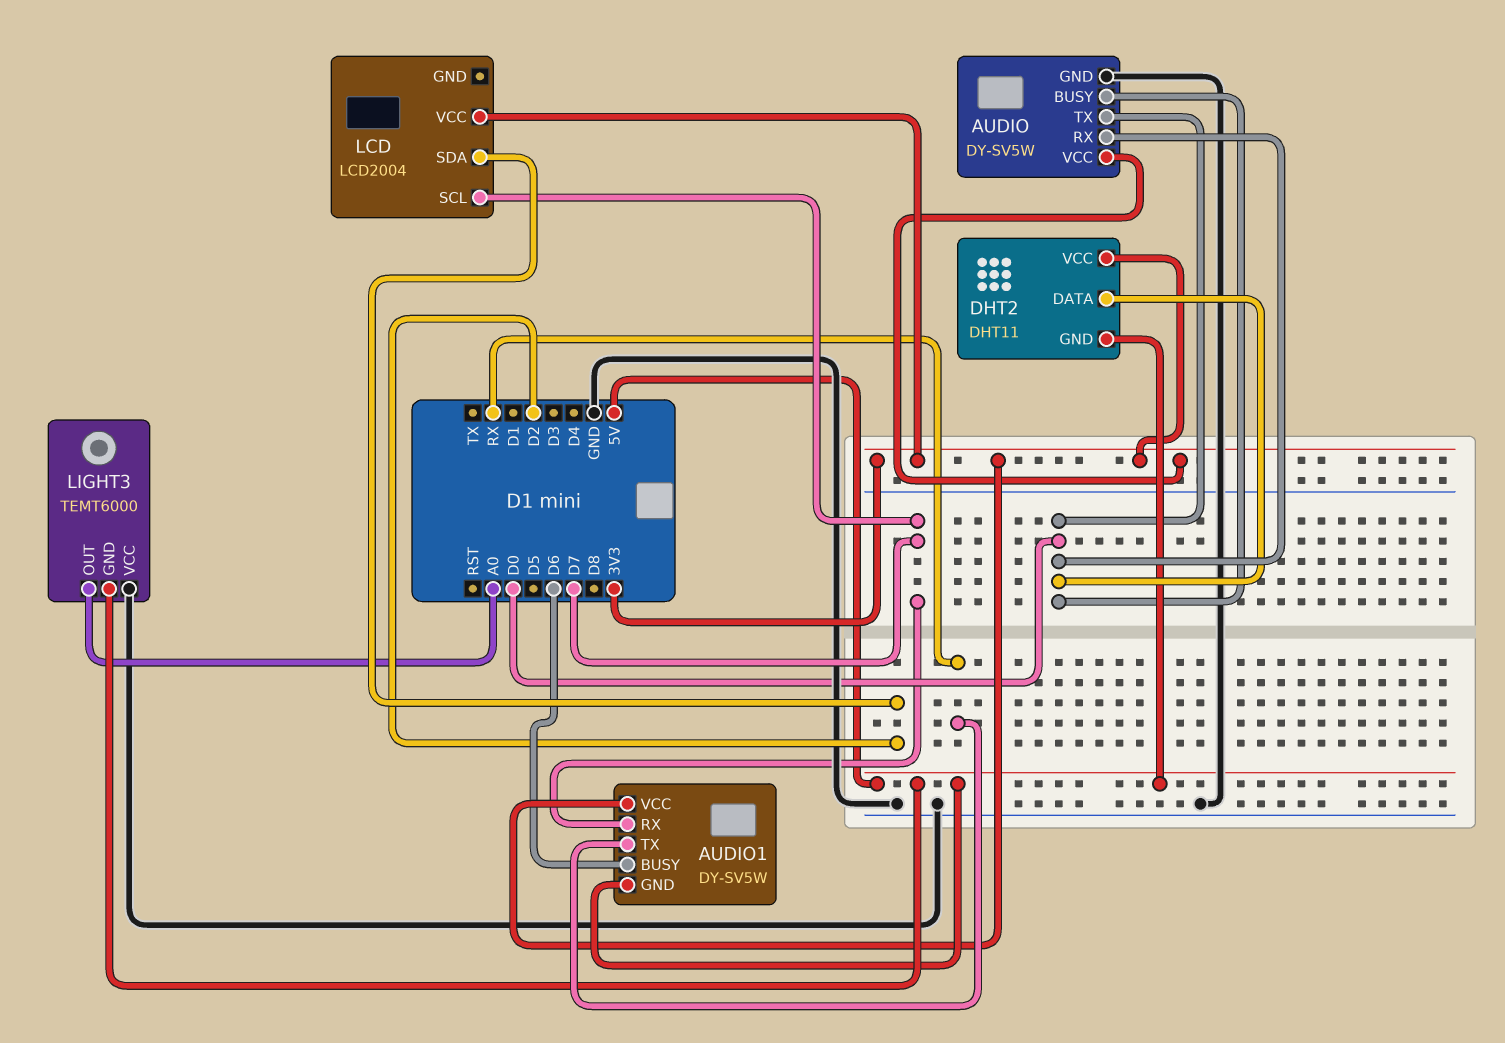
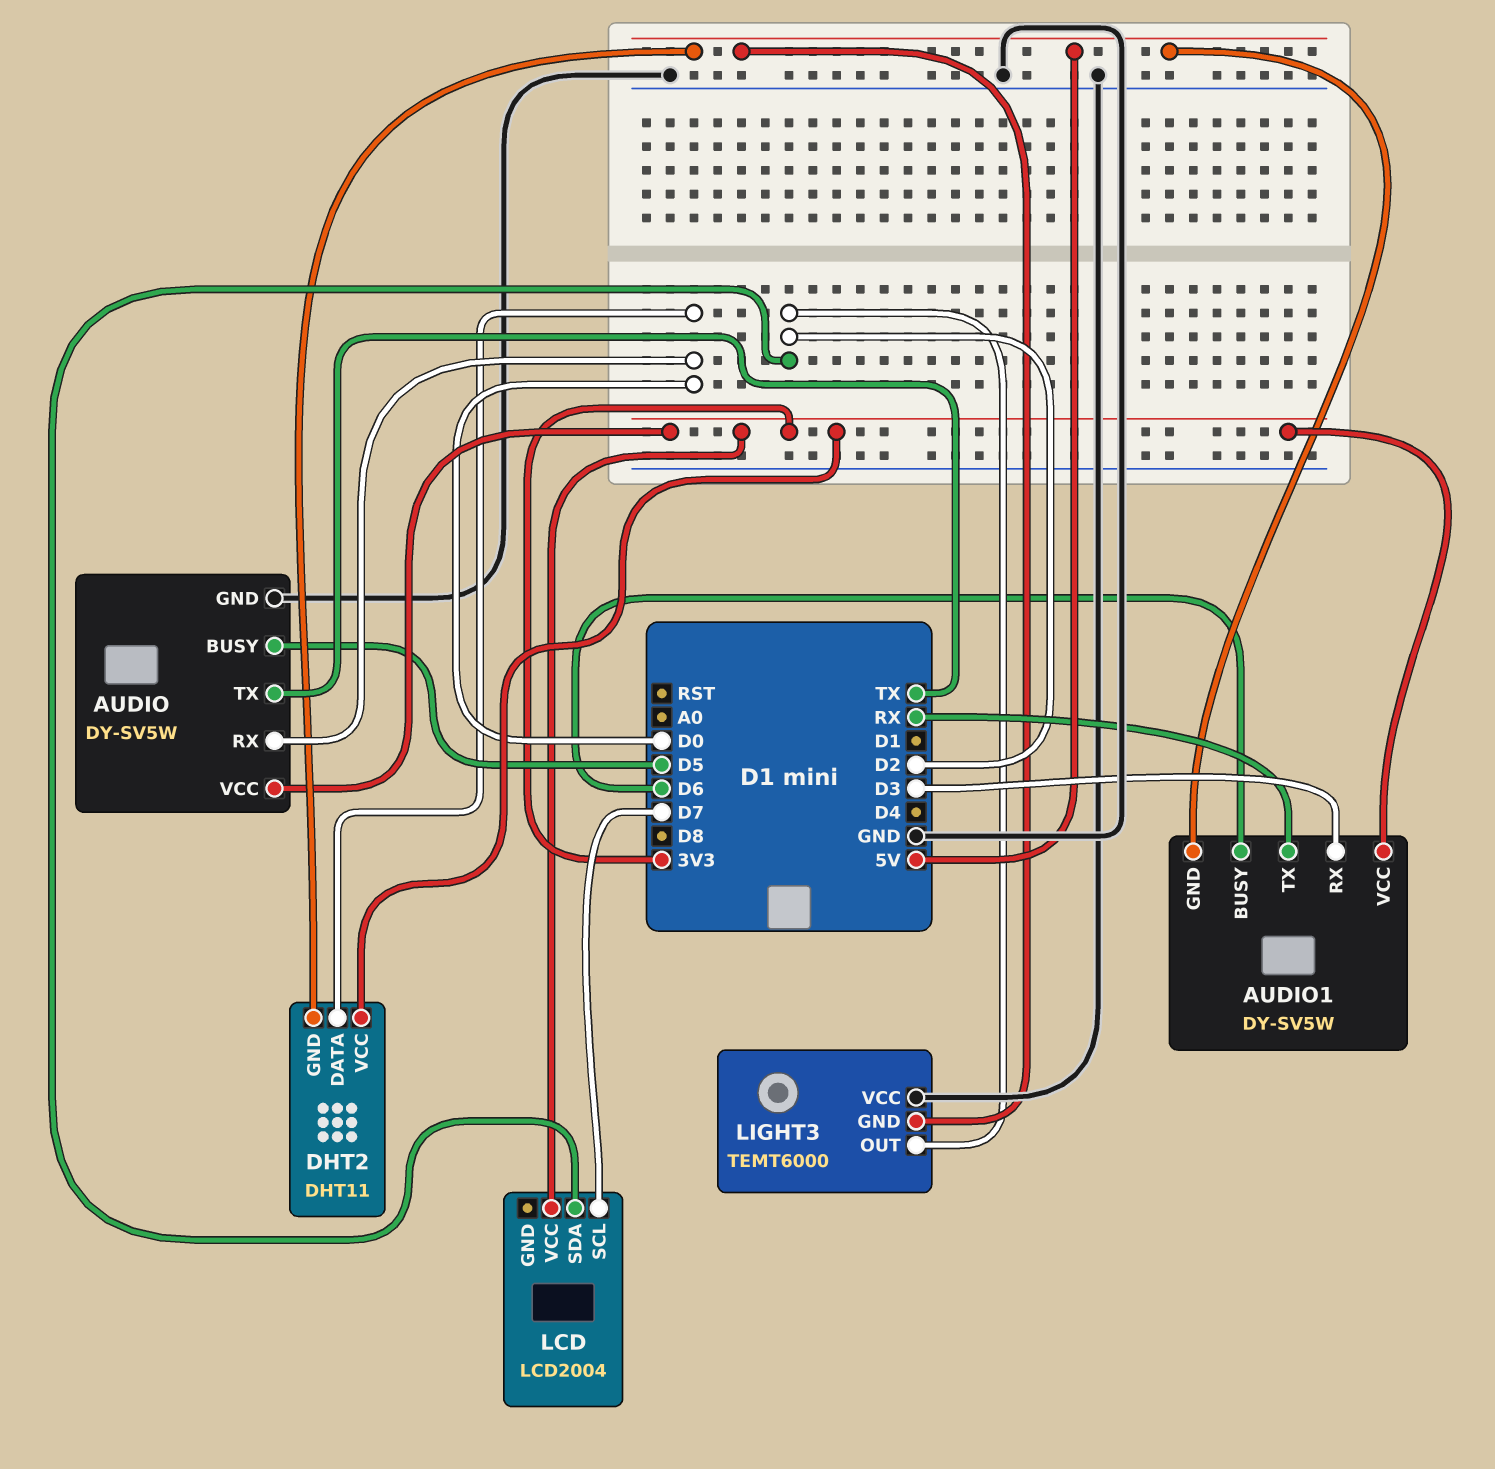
AUDIO pin BUSY: D0 -> D5
AUDIO pin TX: D0 -> TX
AUDIO1 pin RX: D7 -> D3
LIGHT3 pin OUT: A0 -> D2

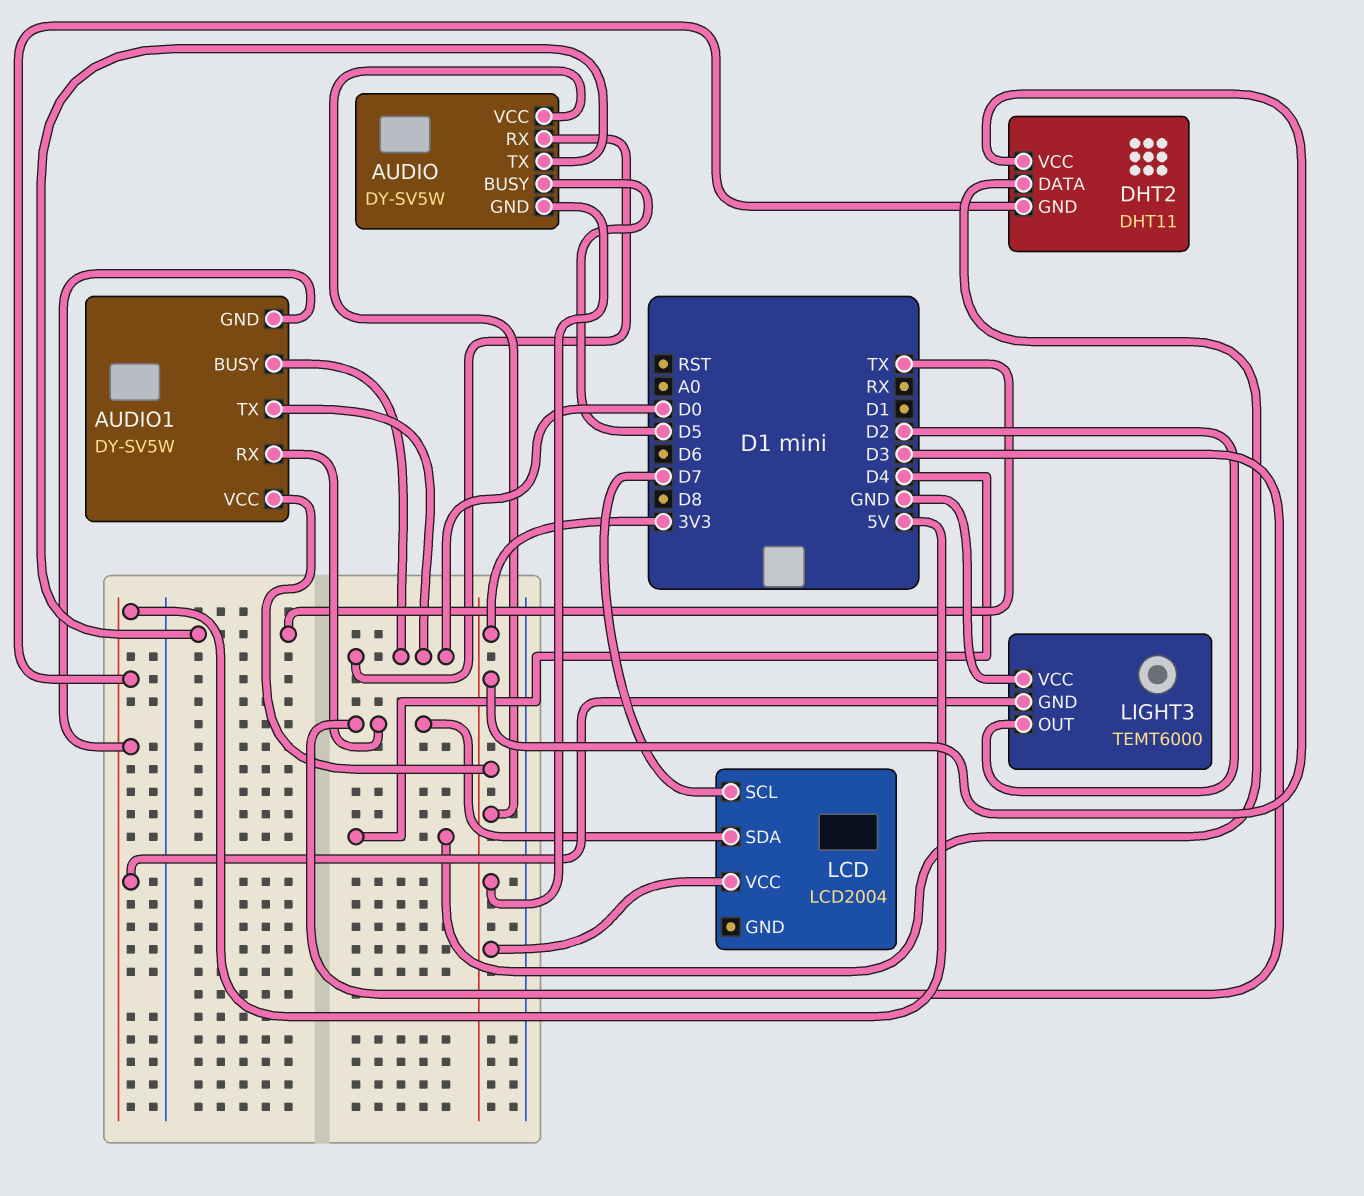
AUDIO pin GND: GND -> 3V3
AUDIO1 pin BUSY: D6 -> D0
AUDIO1 pin TX: RX -> D0
DHT2 pin DATA: D0 -> D4
LCD pin SDA: D2 -> D3

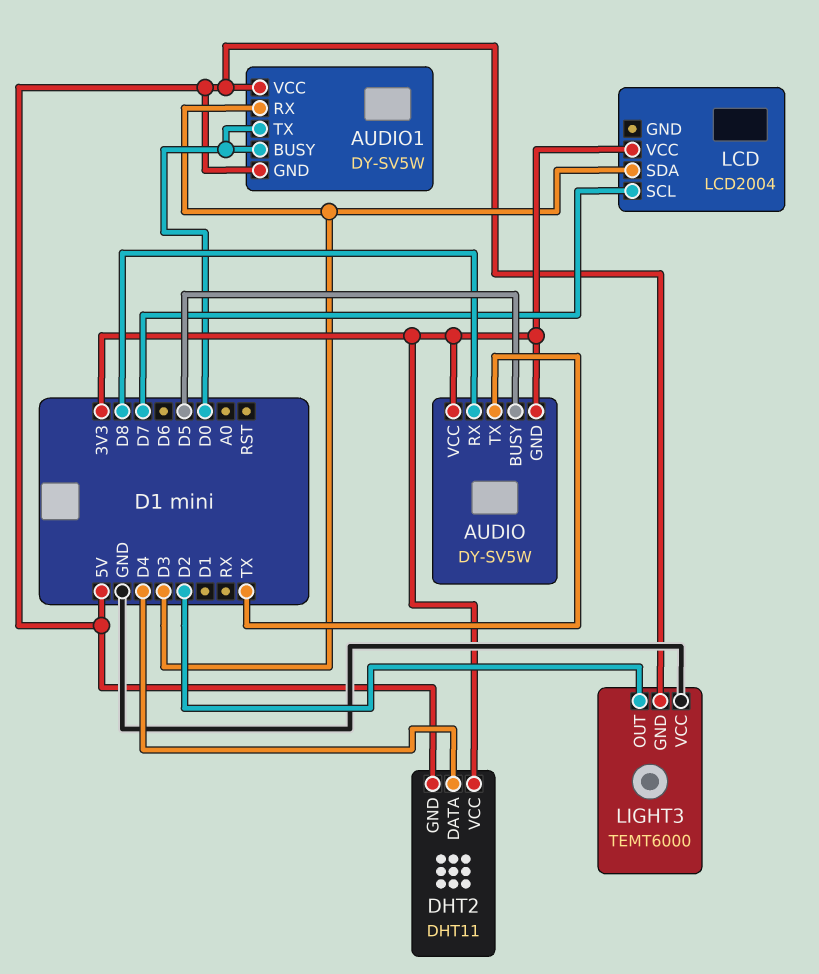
AUDIO pin RX: D0 -> D8
AUDIO1 pin VCC: 3V3 -> 5V

